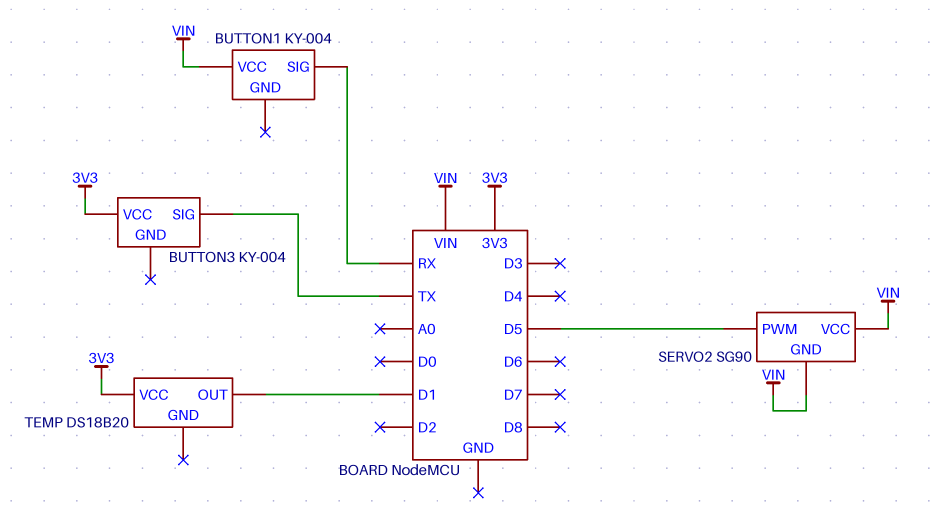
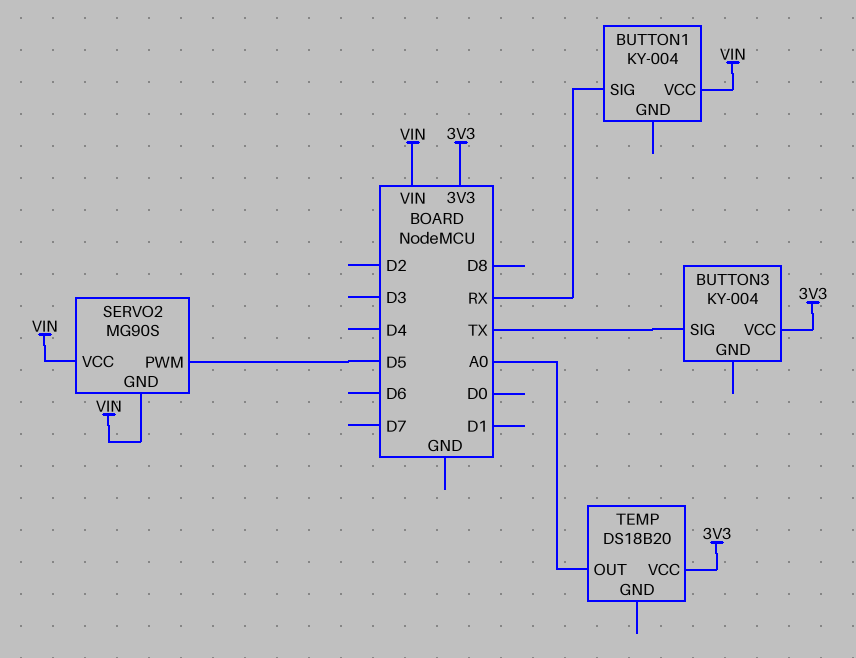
SERVO2: SG90 -> MG90S
TEMP pin OUT: D1 -> A0

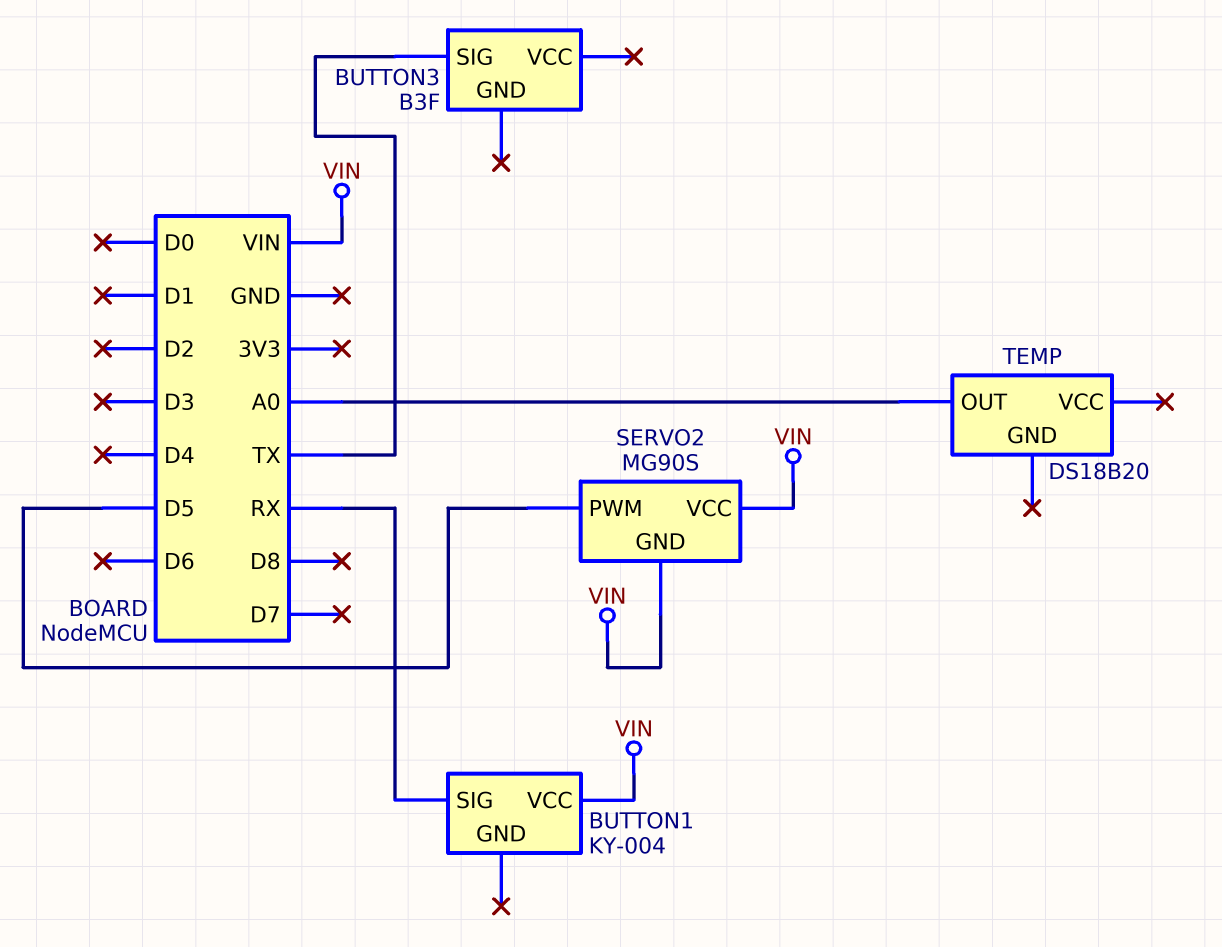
BUTTON3: KY-004 -> B3F
BUTTON3 pin VCC: 3V3 -> none
TEMP pin VCC: 3V3 -> none

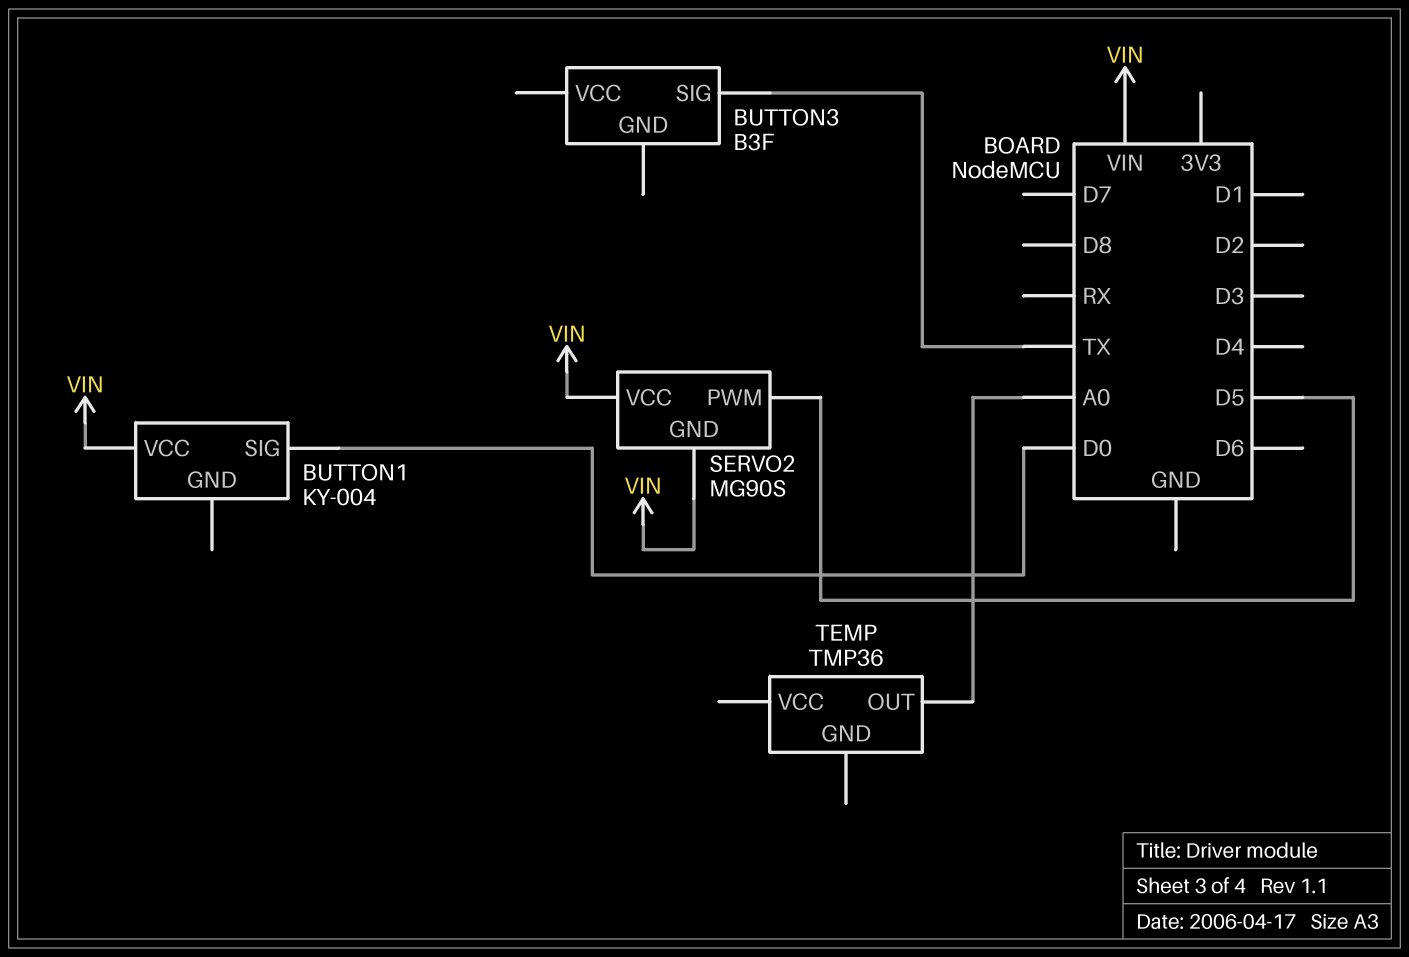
BUTTON1 pin SIG: RX -> D0
TEMP: DS18B20 -> TMP36

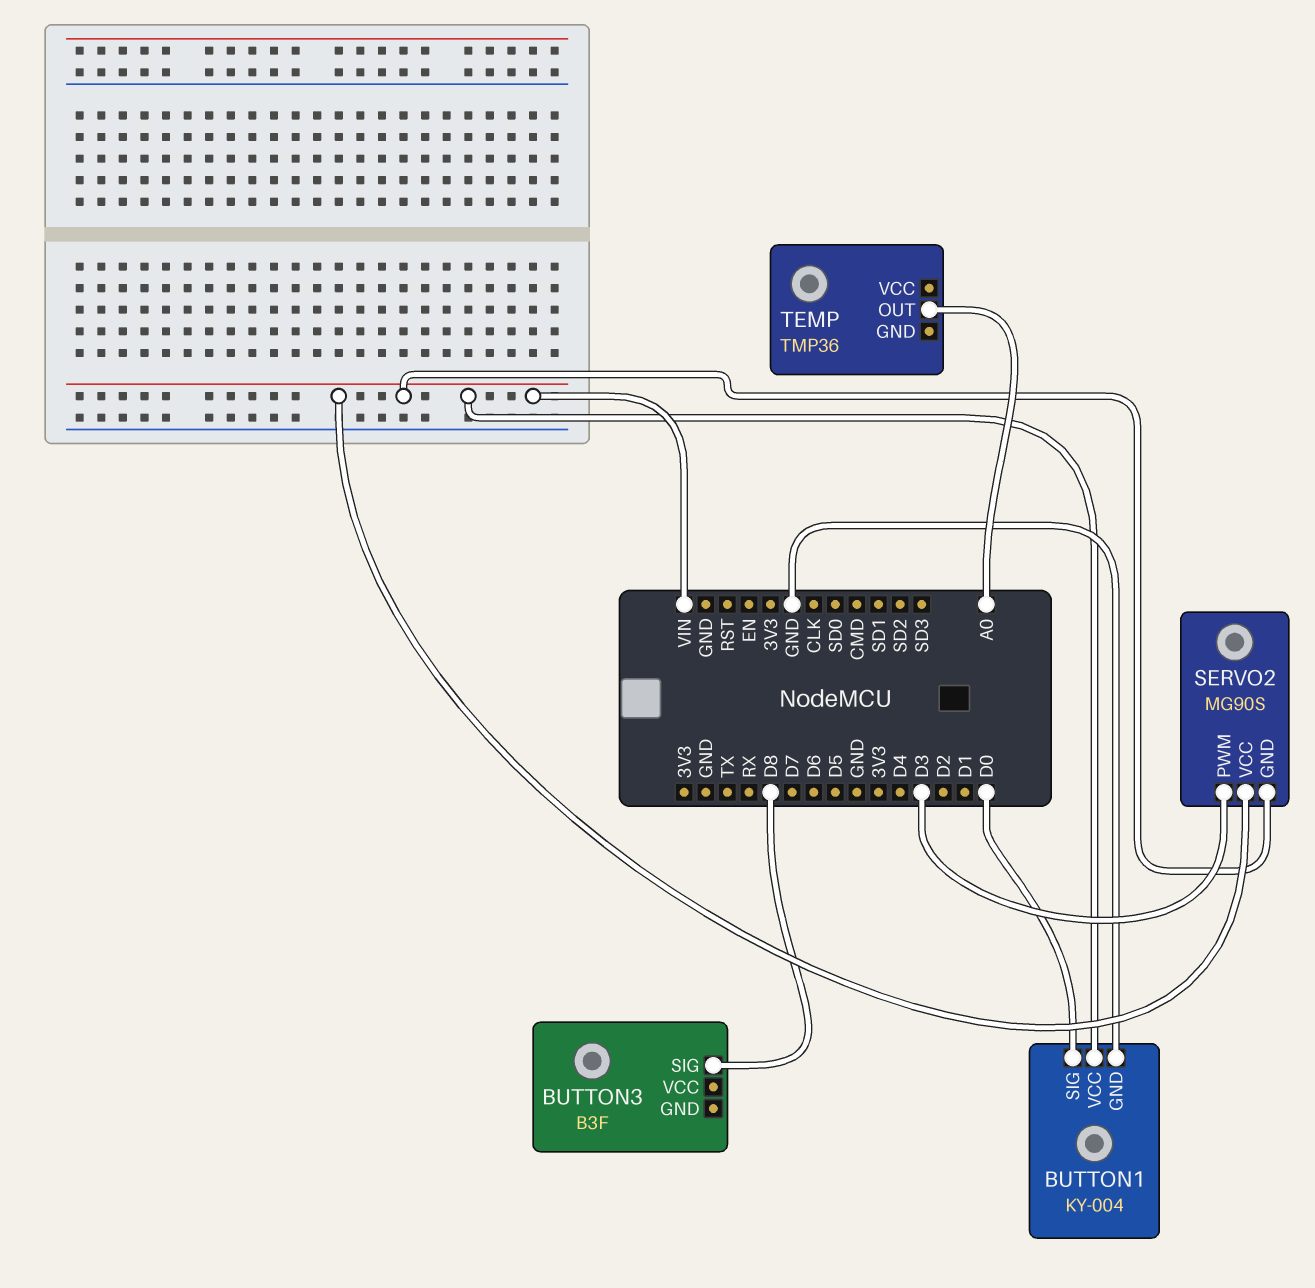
BUTTON1 pin GND: none -> GND
BUTTON3 pin SIG: TX -> D8
SERVO2 pin PWM: D5 -> D3

